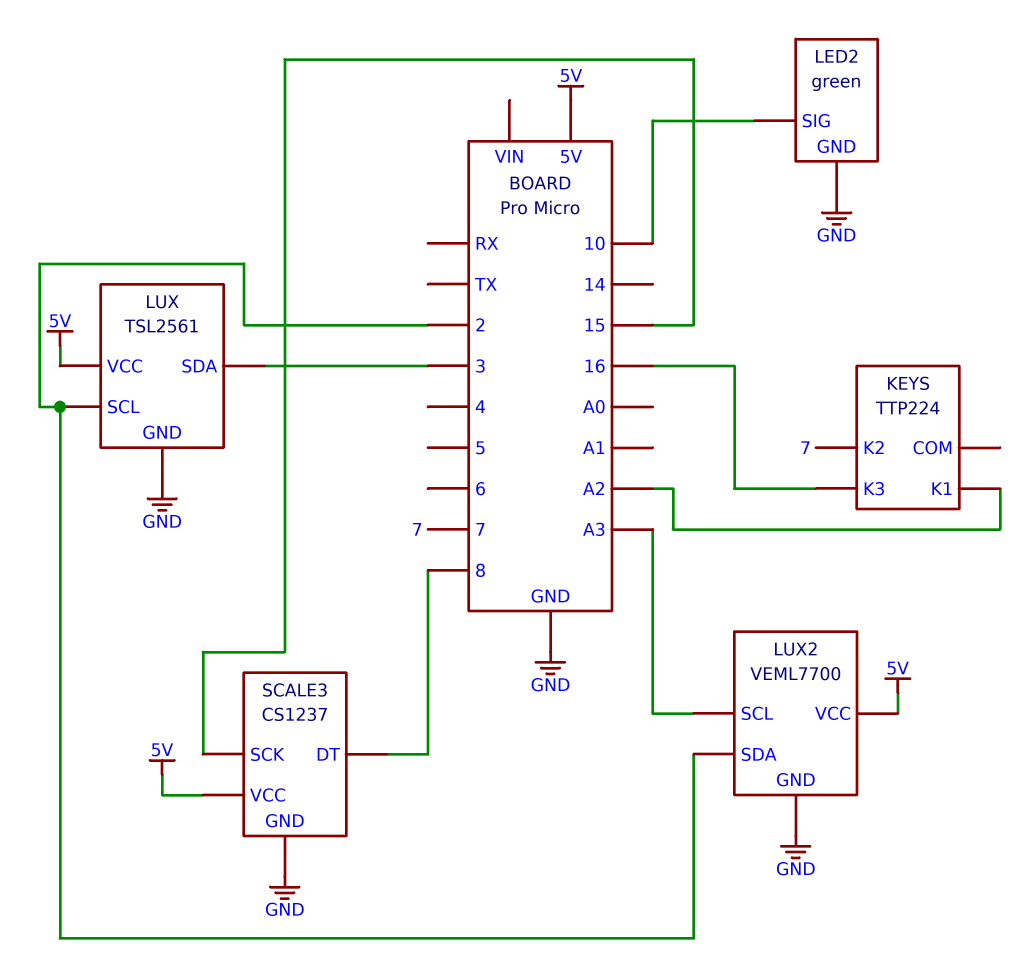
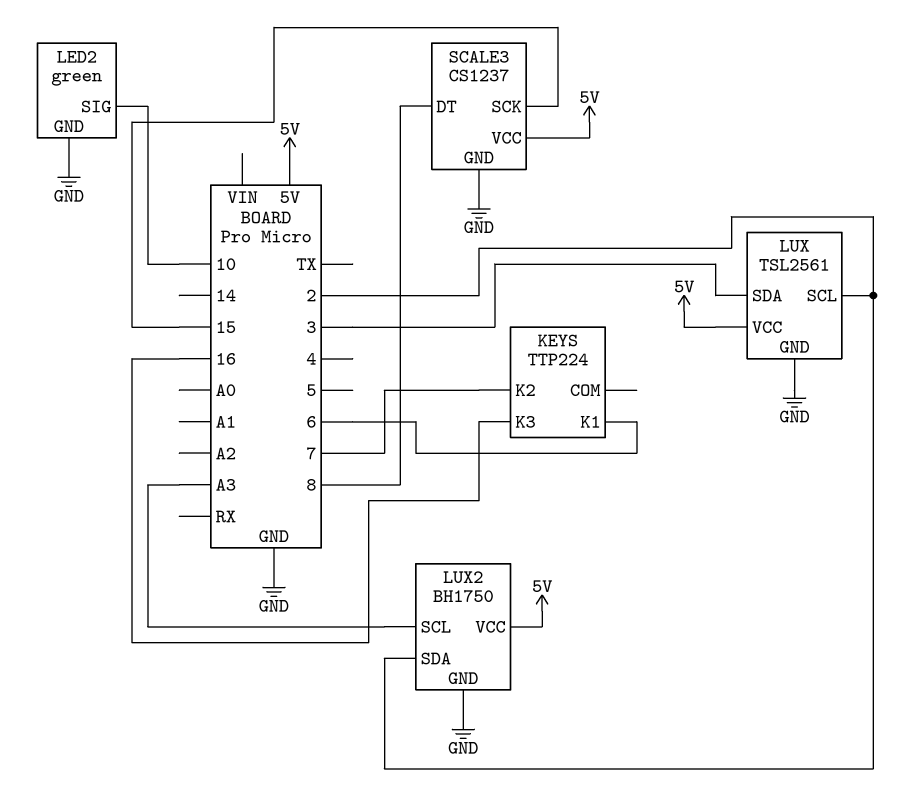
KEYS pin K1: A2 -> 6
LUX2: VEML7700 -> BH1750

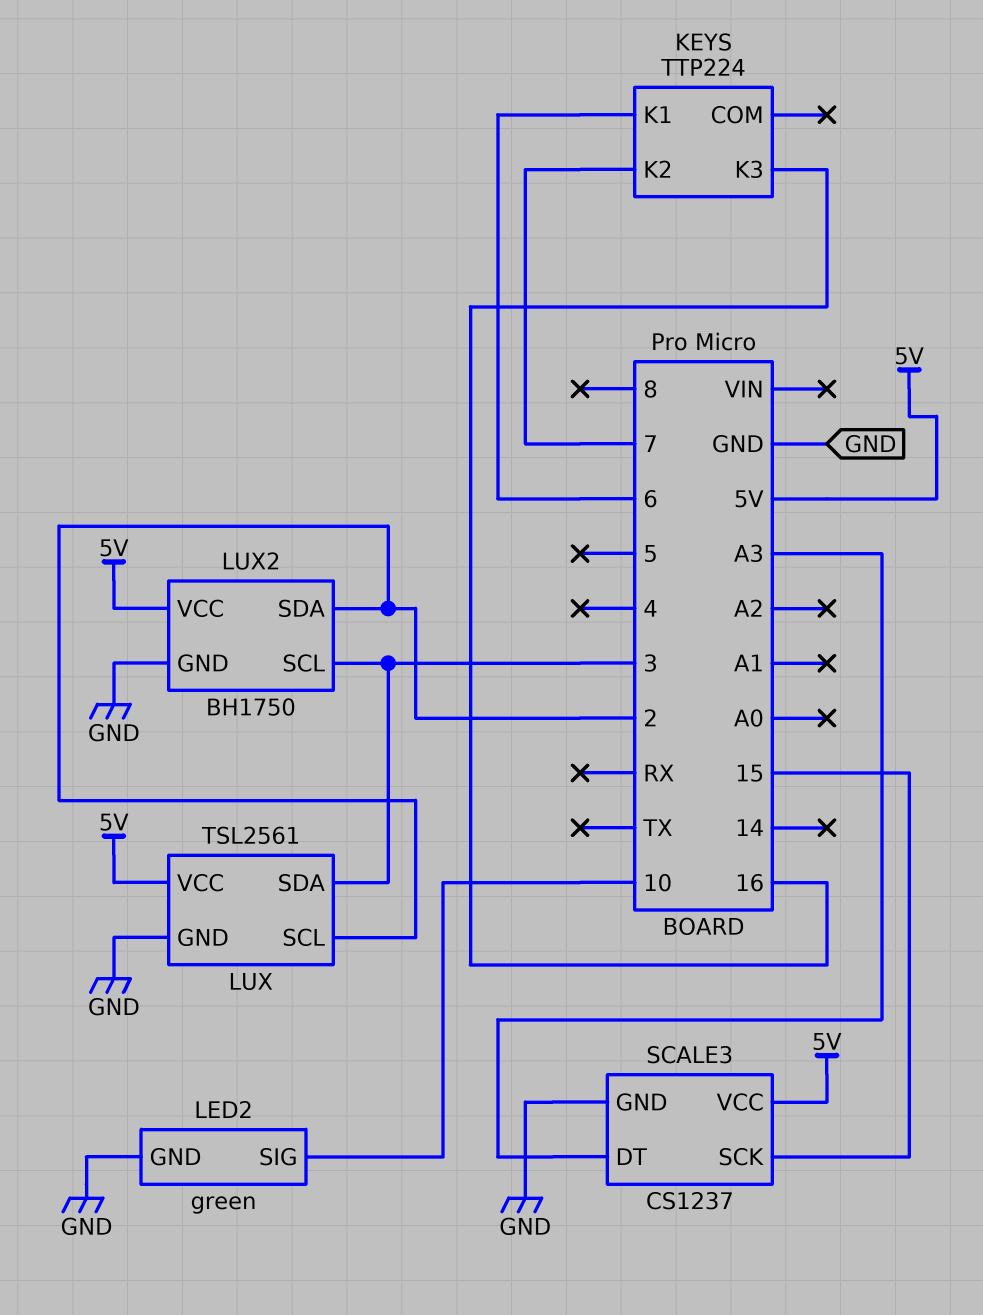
LUX2 pin SCL: A3 -> 3
SCALE3 pin DT: 8 -> A3

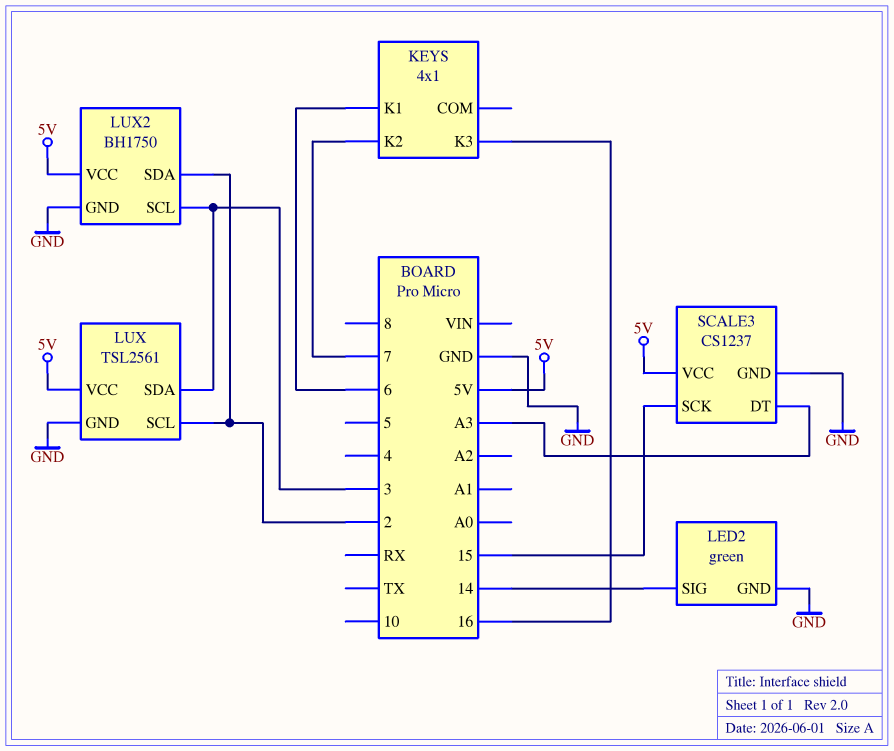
KEYS: TTP224 -> 4x1
LED2 pin SIG: 10 -> 14

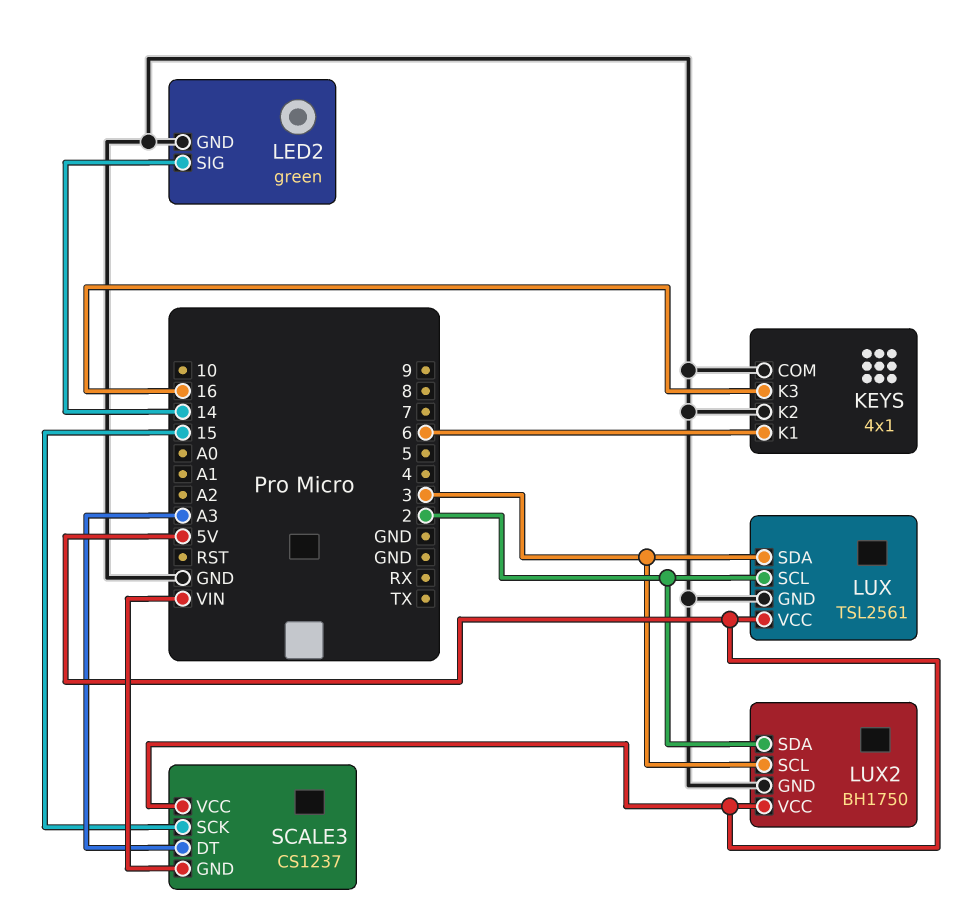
KEYS pin COM: none -> GND
KEYS pin K2: 7 -> GND
SCALE3 pin GND: GND -> VIN

